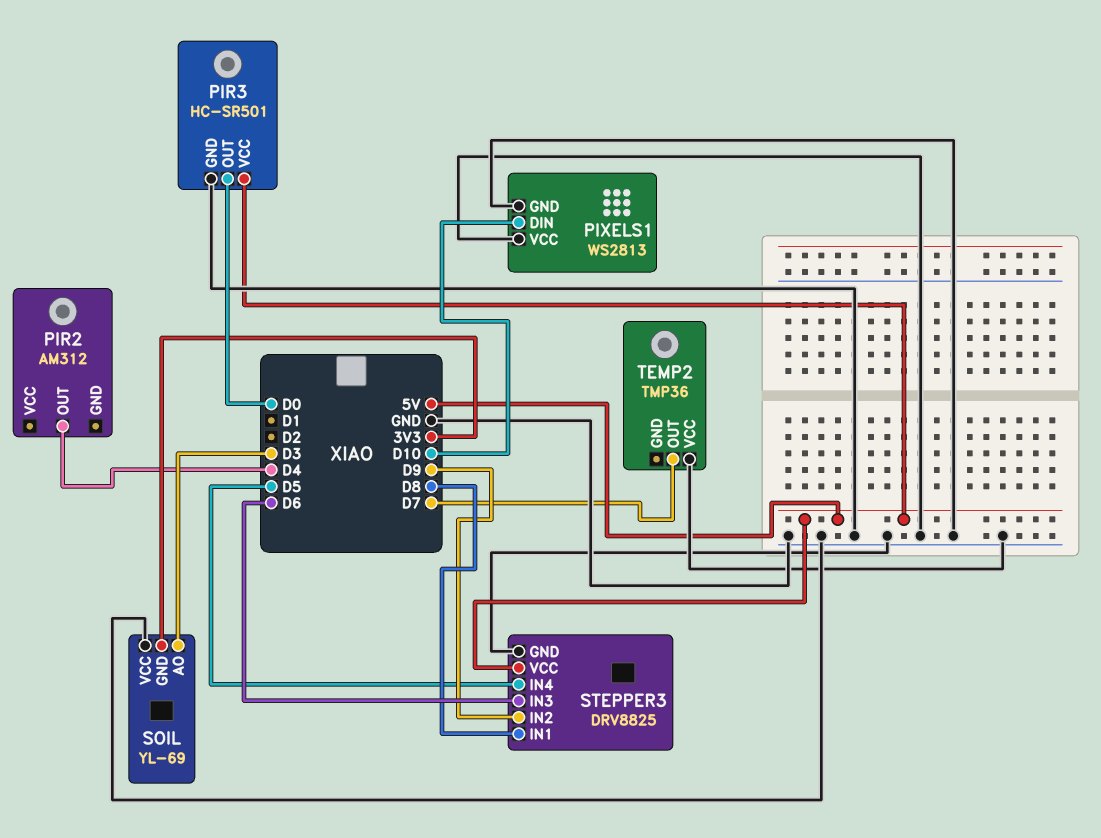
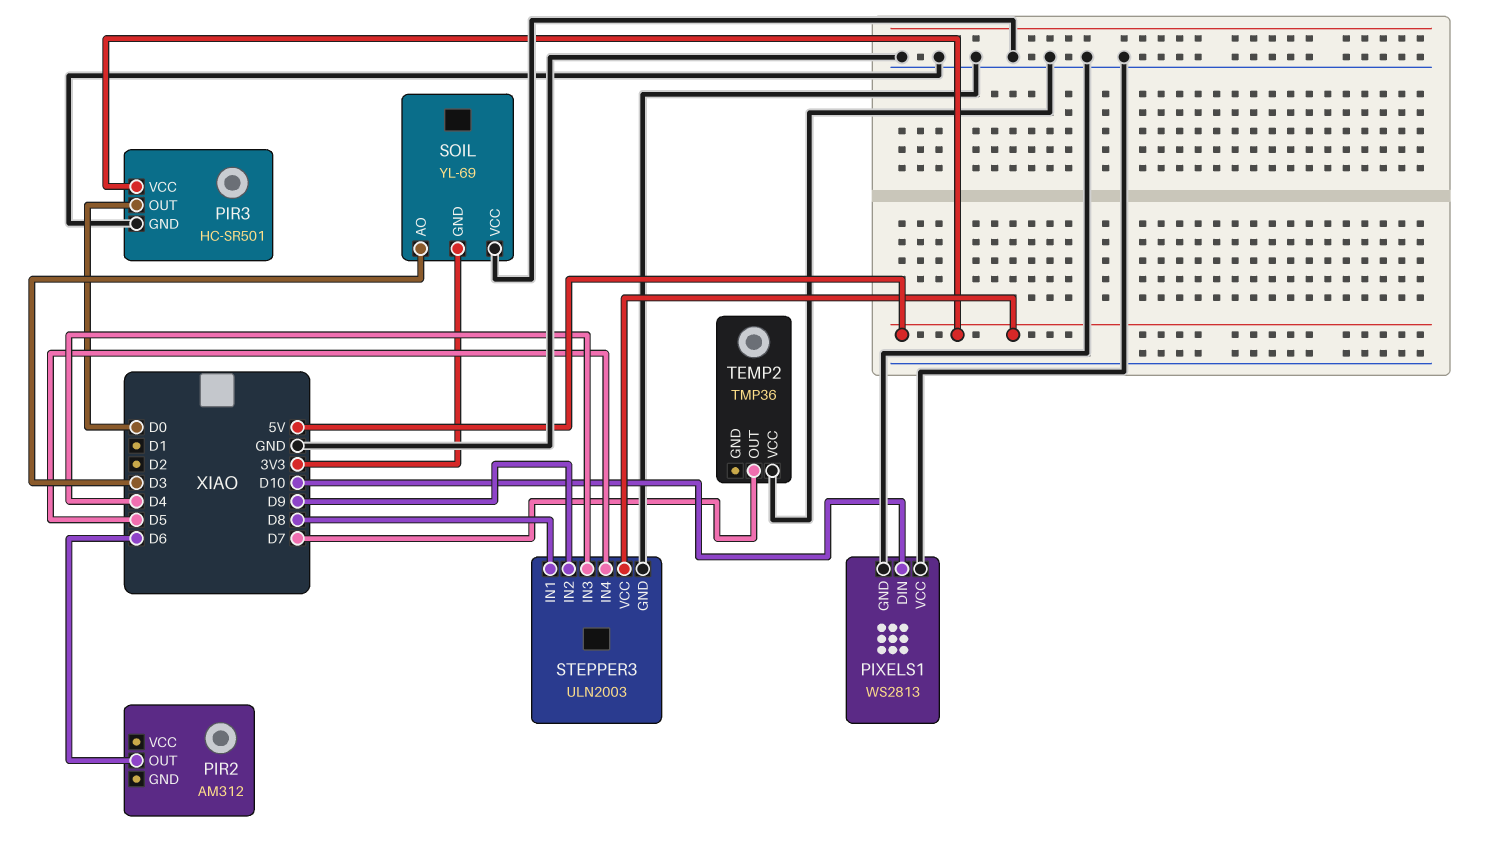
PIR2 pin OUT: D4 -> D6
STEPPER3: DRV8825 -> ULN2003
STEPPER3 pin IN3: D6 -> D4

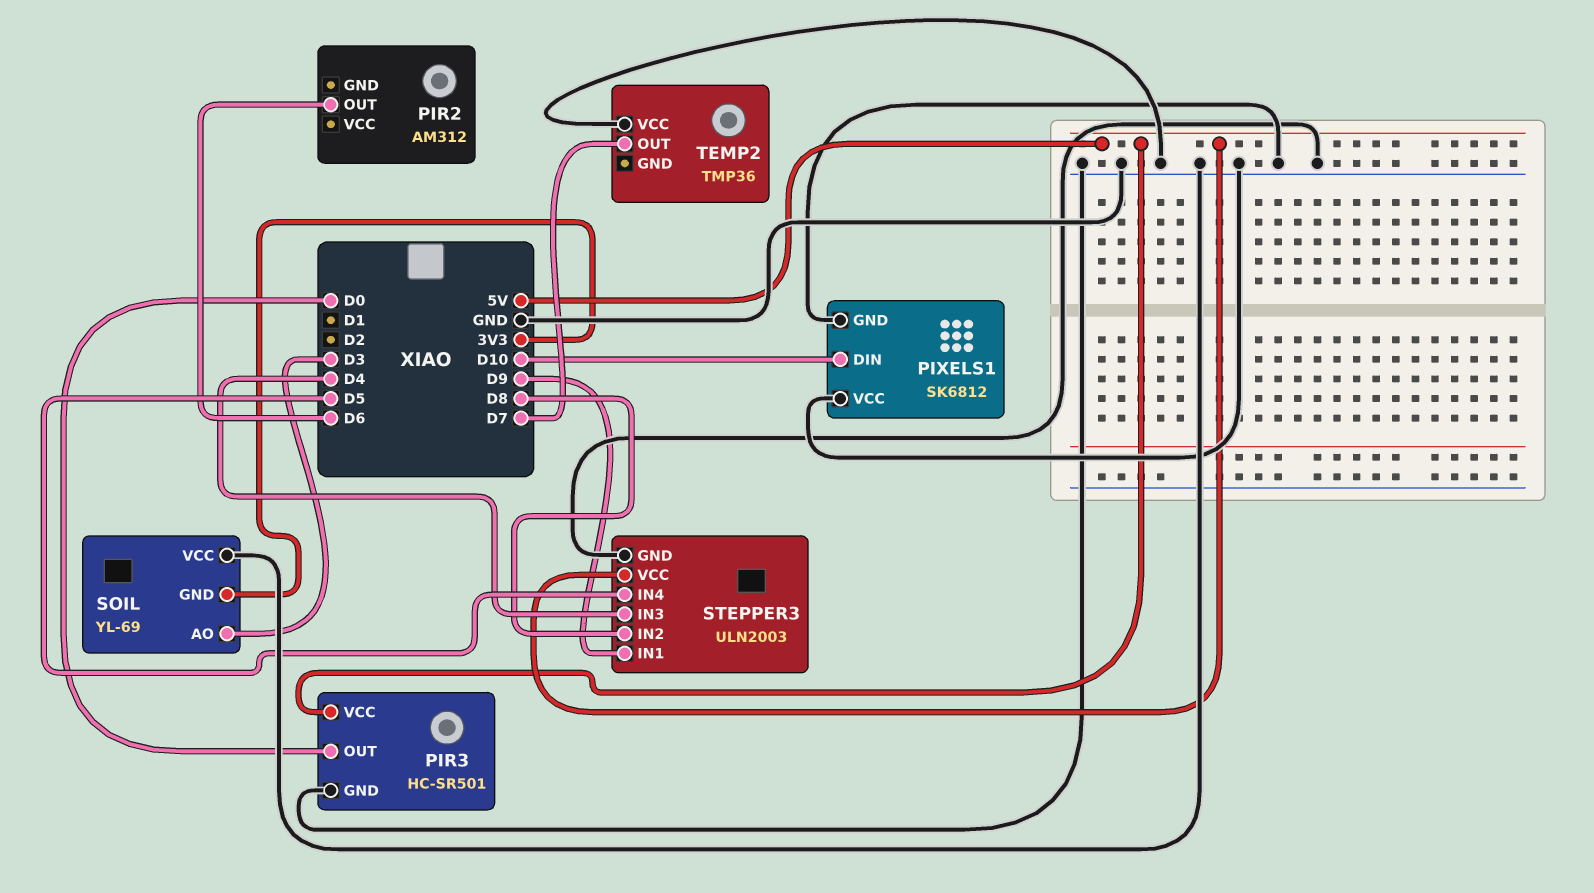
PIXELS1: WS2813 -> SK6812
STEPPER3 pin IN1: D8 -> D9
STEPPER3 pin IN2: D9 -> D8

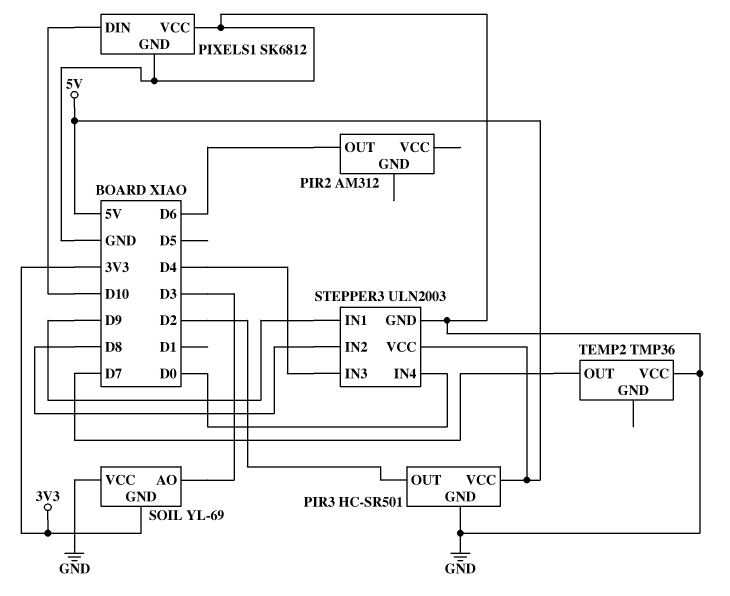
PIR3 pin OUT: D0 -> D2
STEPPER3 pin IN4: D5 -> D0

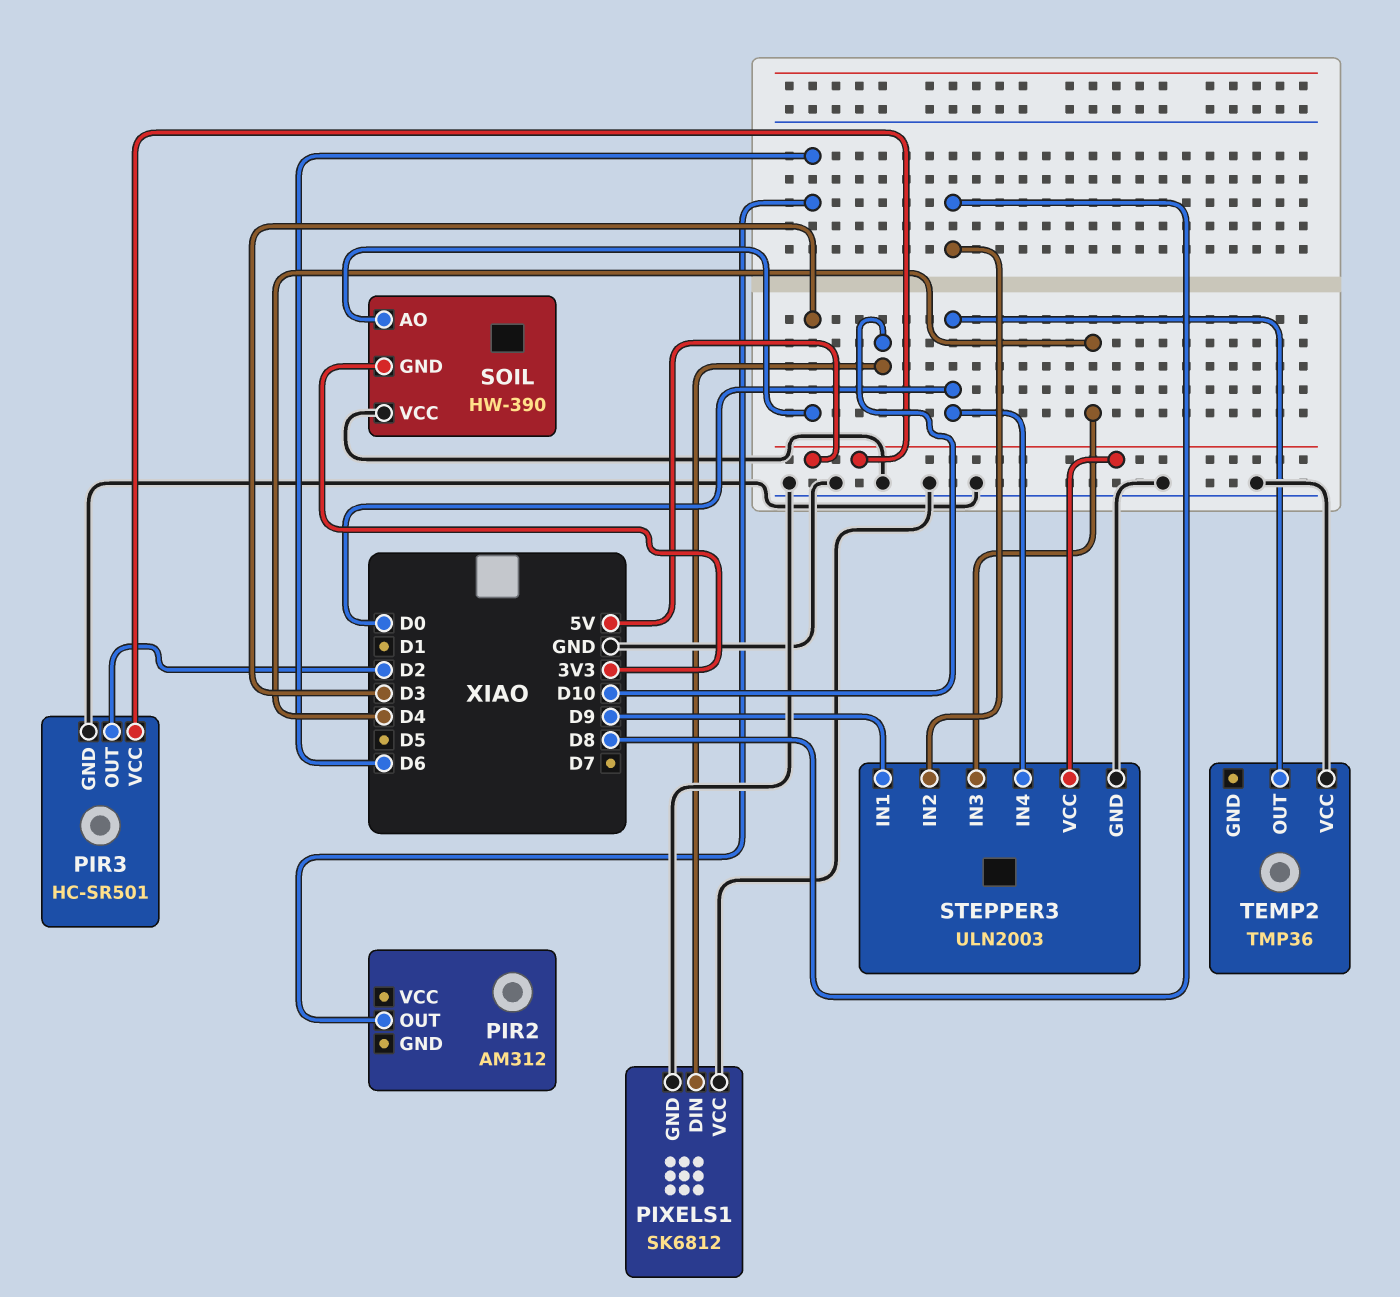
SOIL: YL-69 -> HW-390
TEMP2 pin OUT: D7 -> D0

